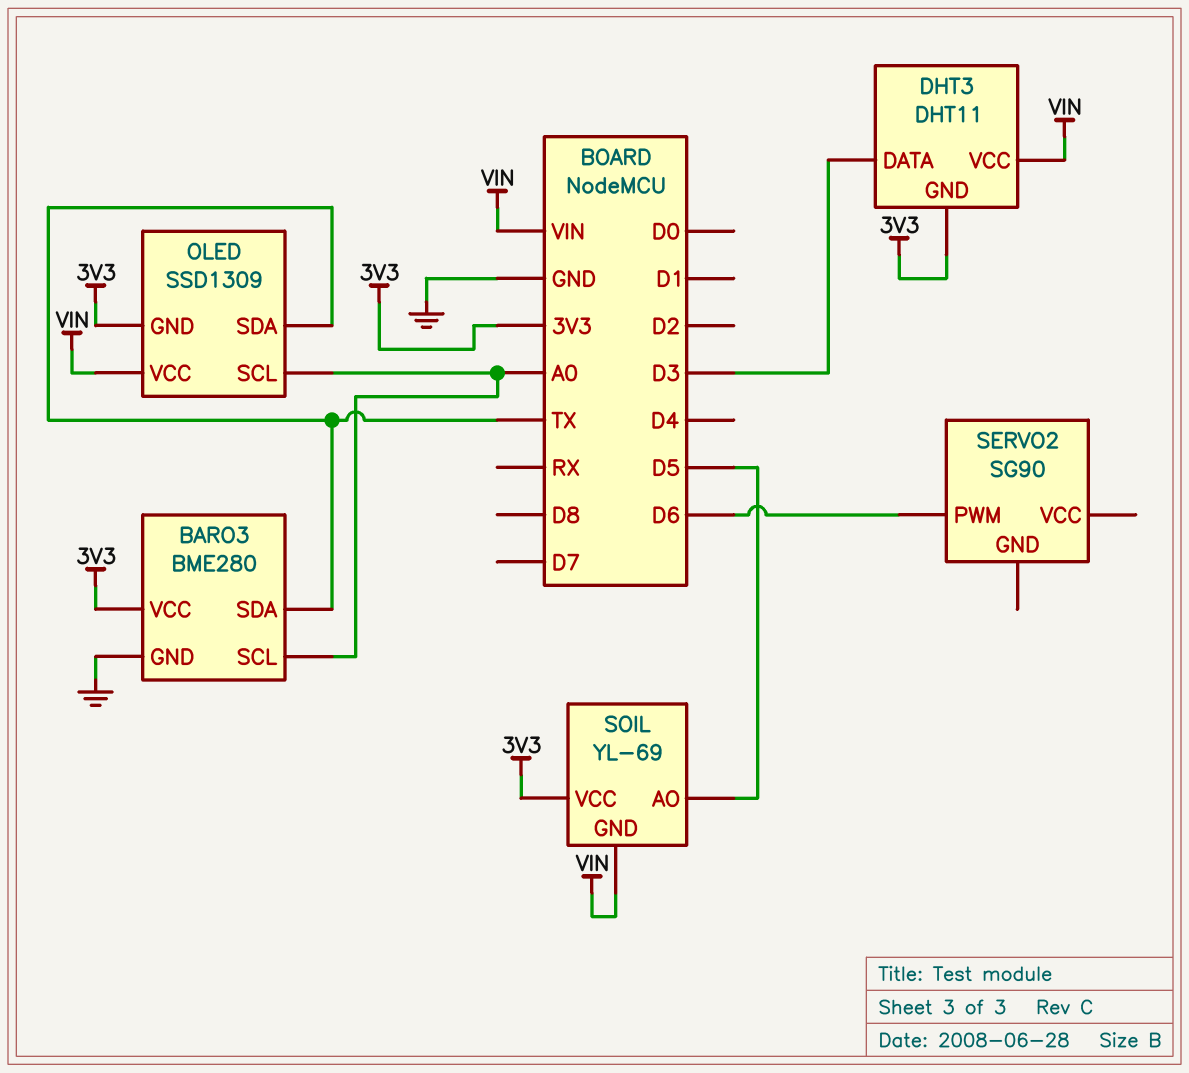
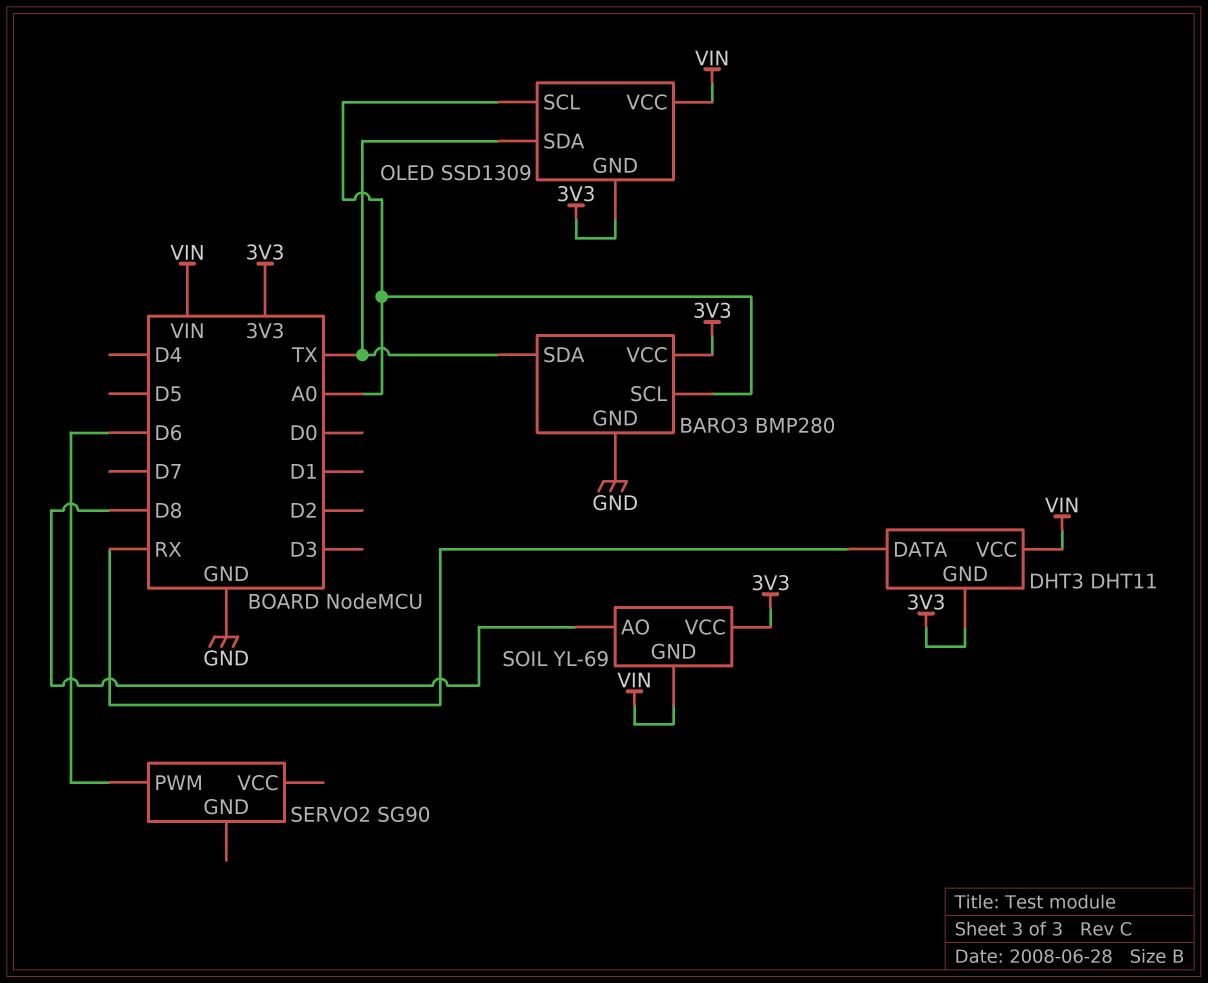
BARO3: BME280 -> BMP280
DHT3 pin DATA: D3 -> RX
SOIL pin AO: D5 -> D8

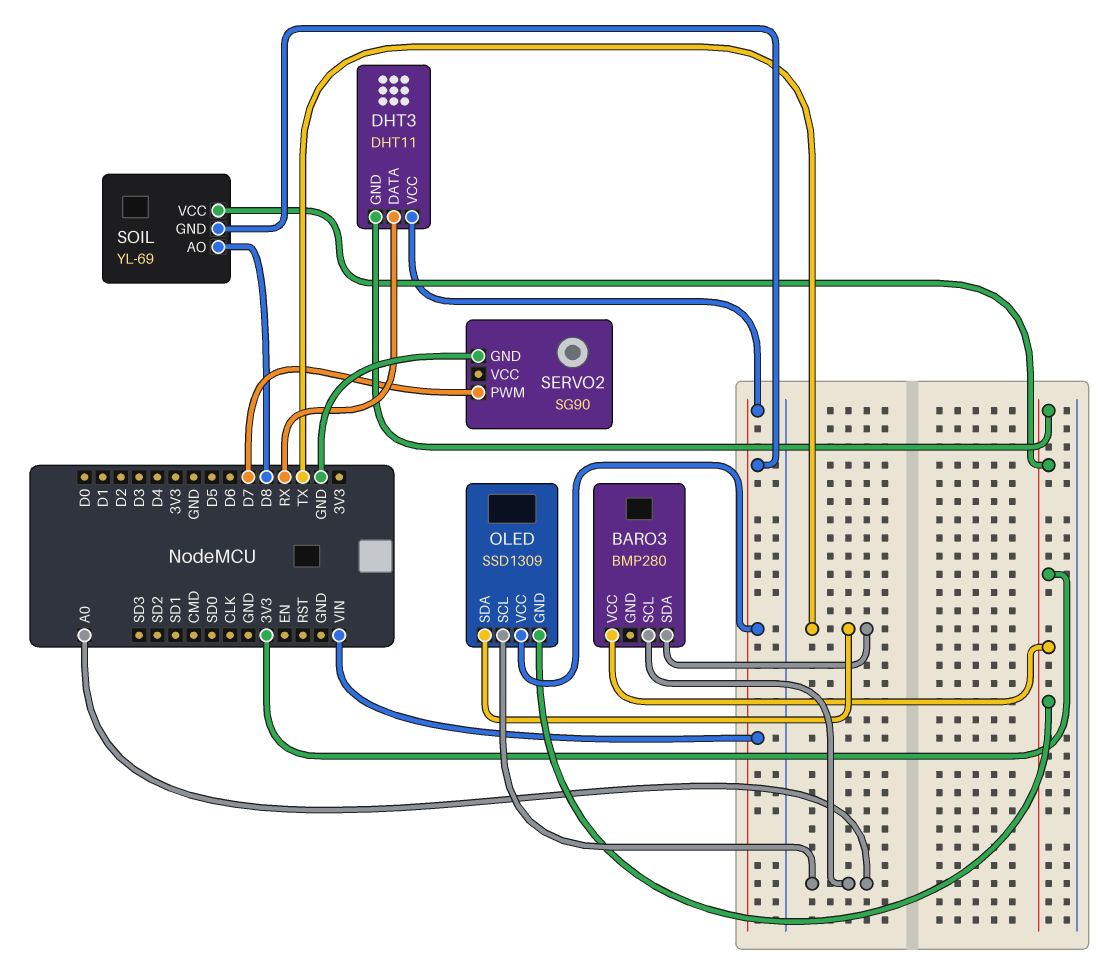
BARO3 pin GND: GND -> none
SERVO2 pin GND: none -> GND
SERVO2 pin PWM: D6 -> D7

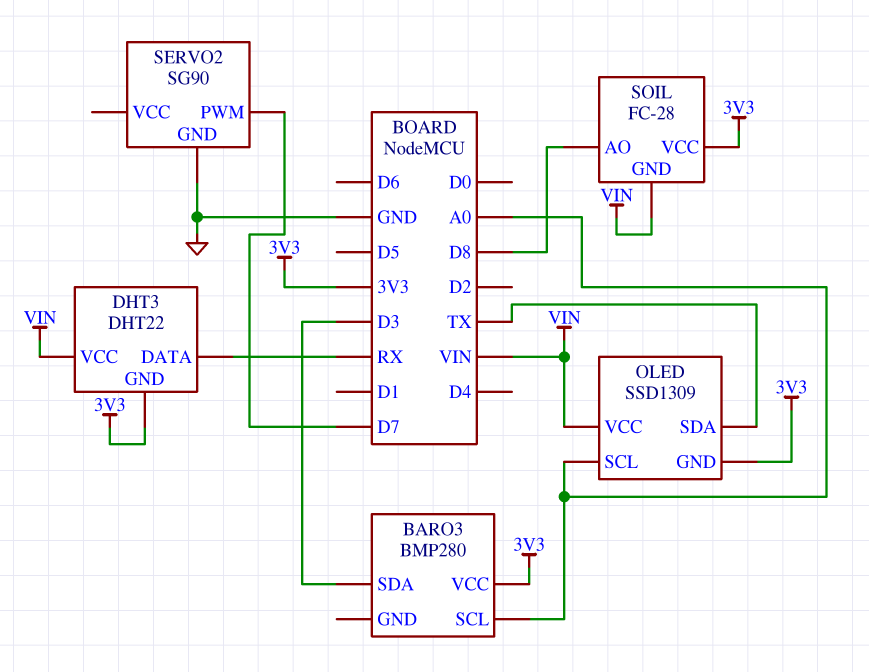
BARO3 pin SDA: TX -> D3
DHT3: DHT11 -> DHT22
SOIL: YL-69 -> FC-28

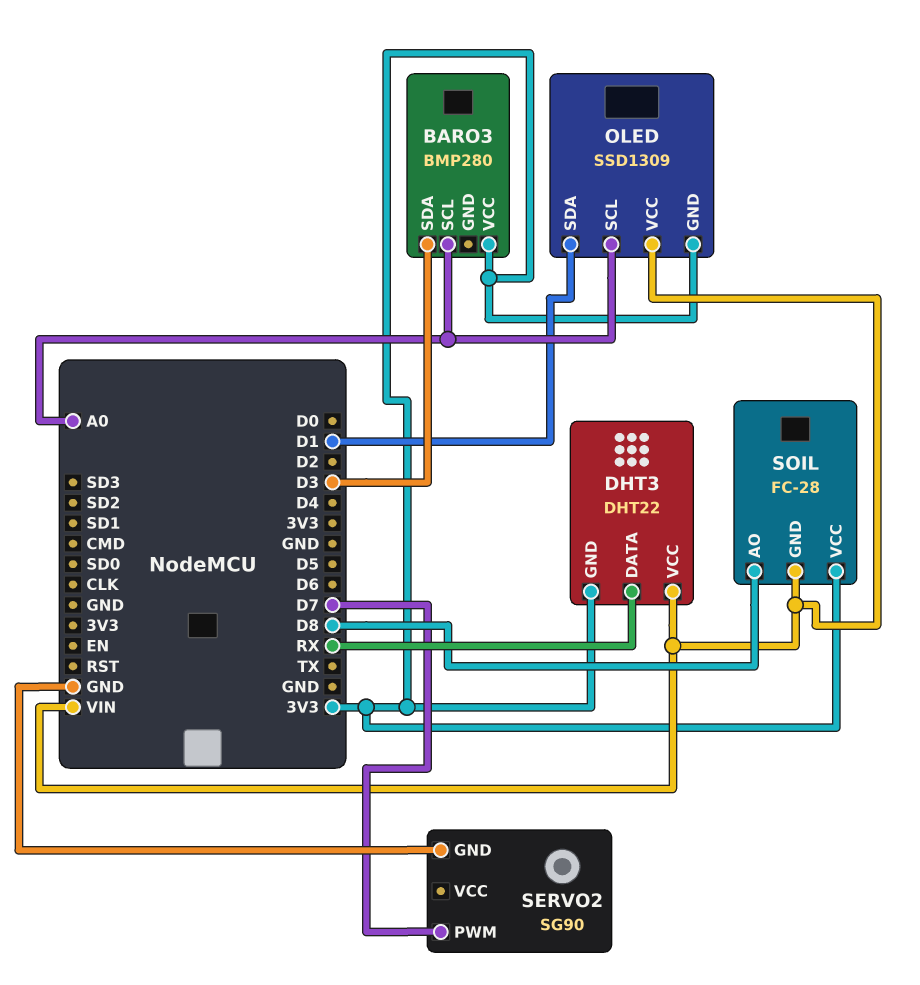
OLED pin SDA: TX -> D1

